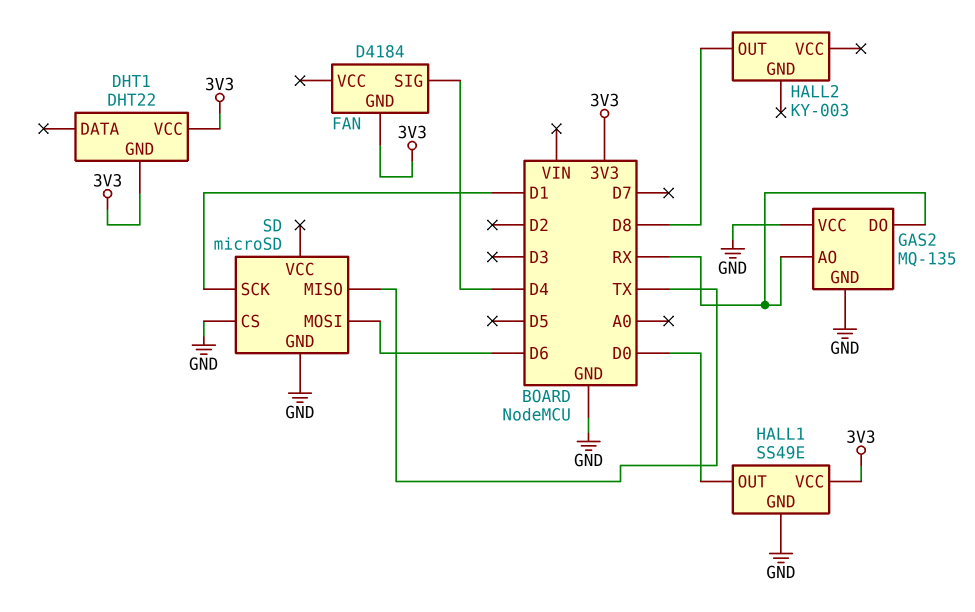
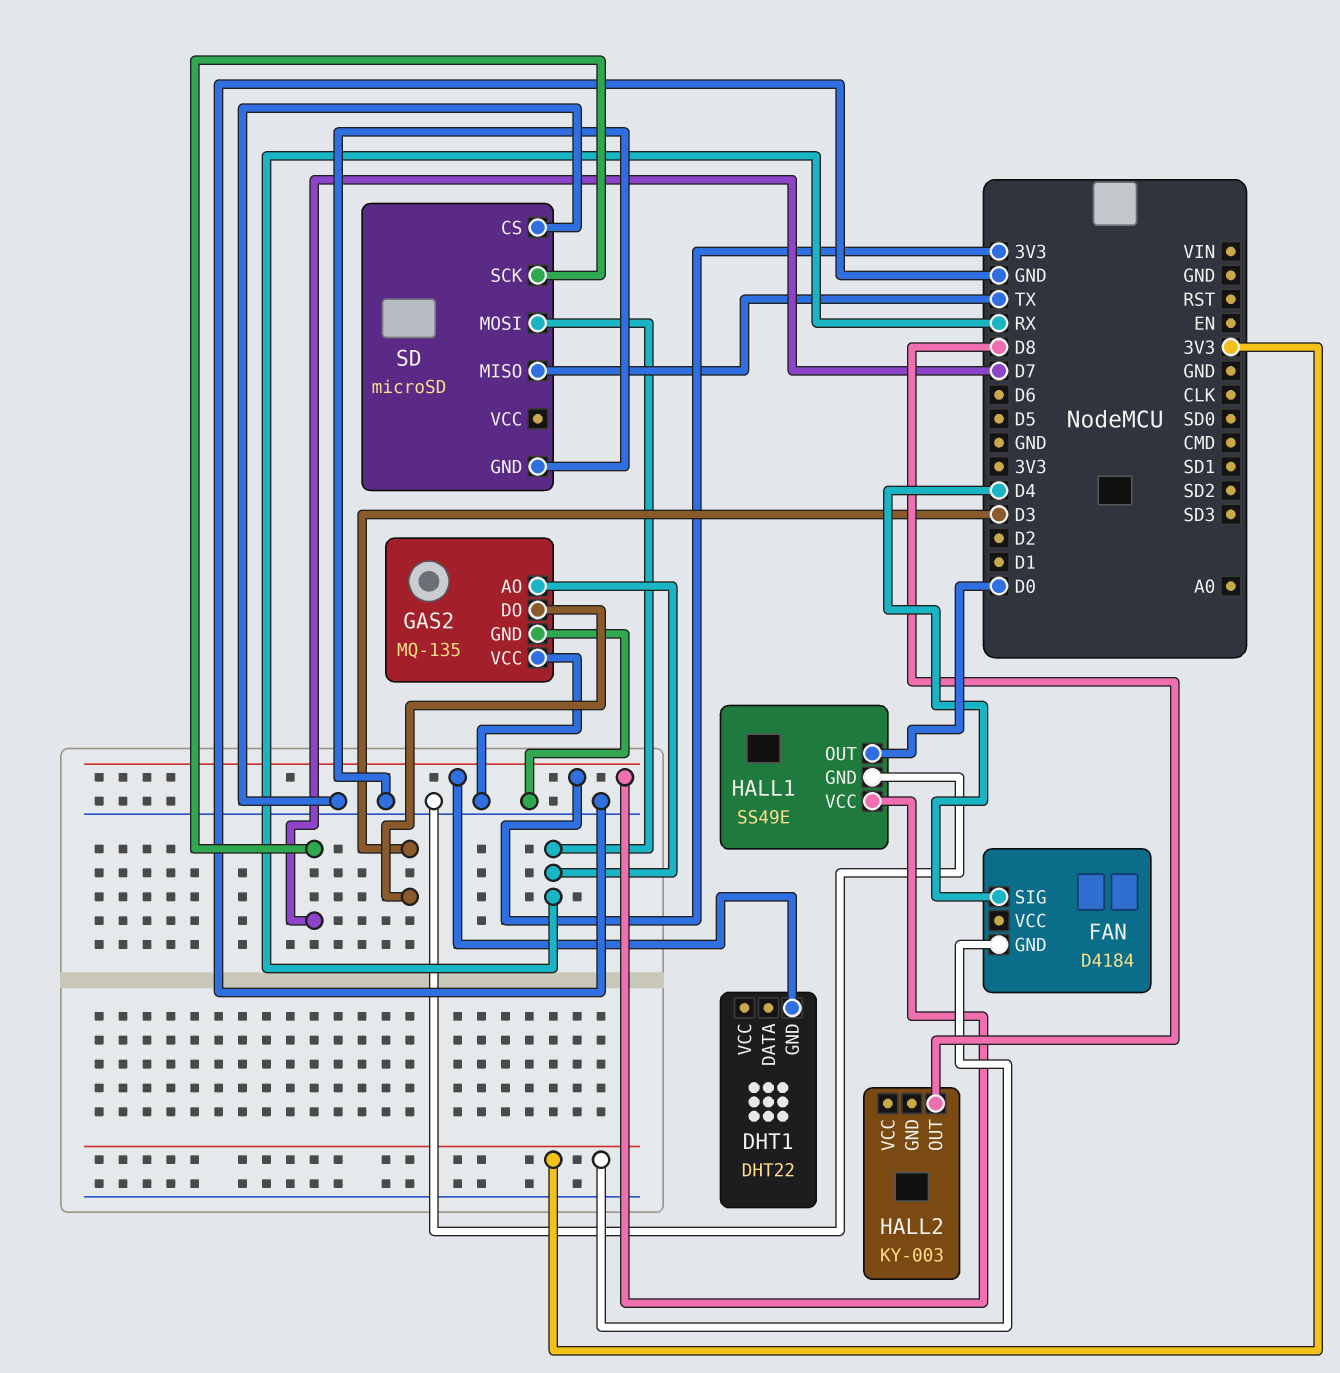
DHT1 pin VCC: 3V3 -> none
GAS2 pin DO: RX -> D3
SD pin MOSI: D6 -> RX
SD pin SCK: D1 -> D7

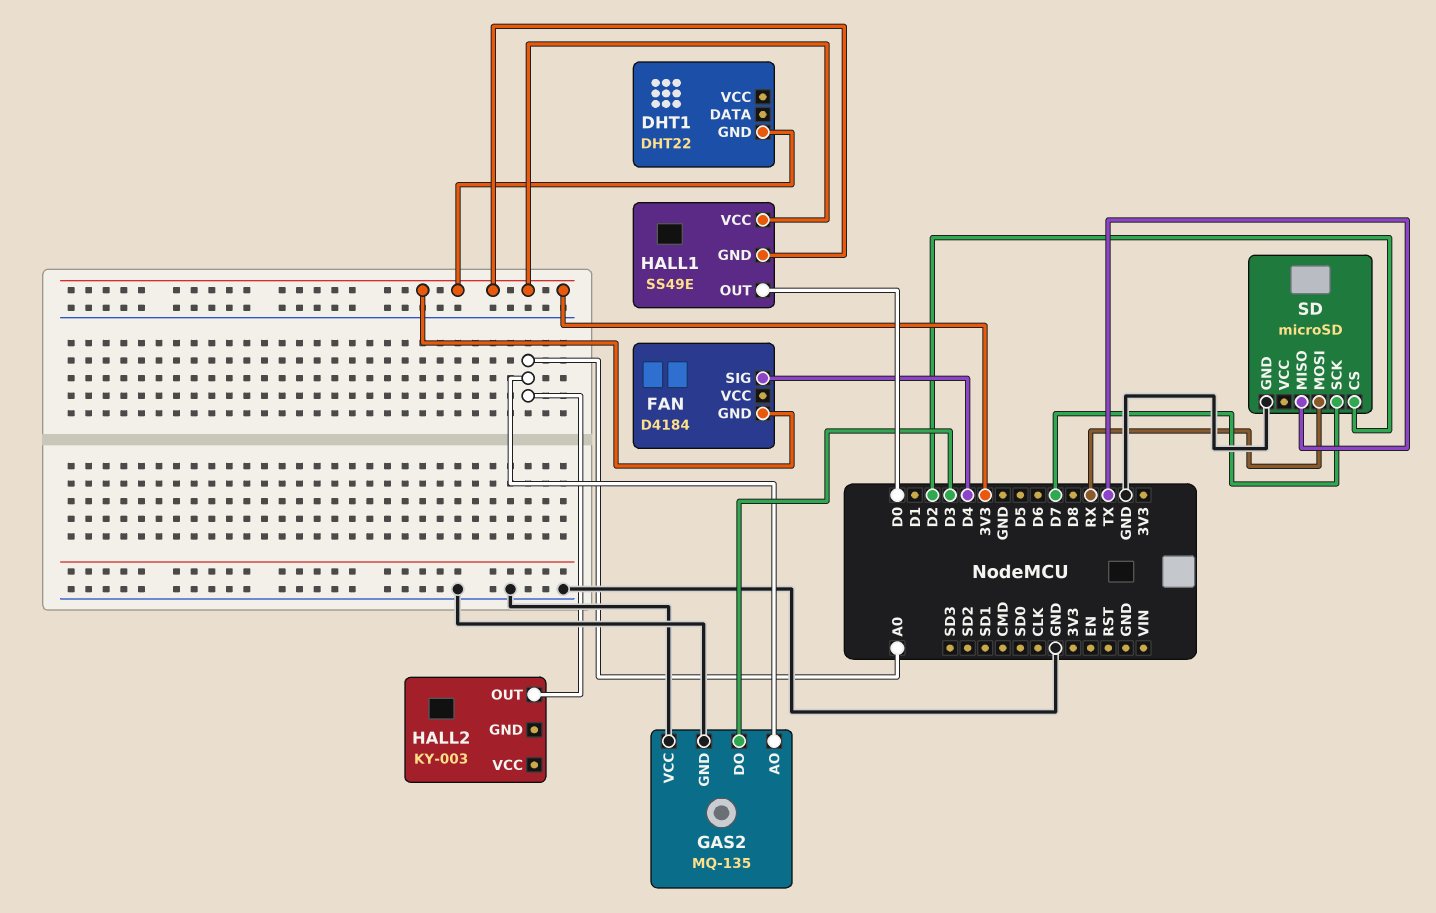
GAS2 pin AO: RX -> A0
HALL1 pin GND: GND -> 3V3
HALL2 pin OUT: D8 -> A0
SD pin CS: GND -> D2

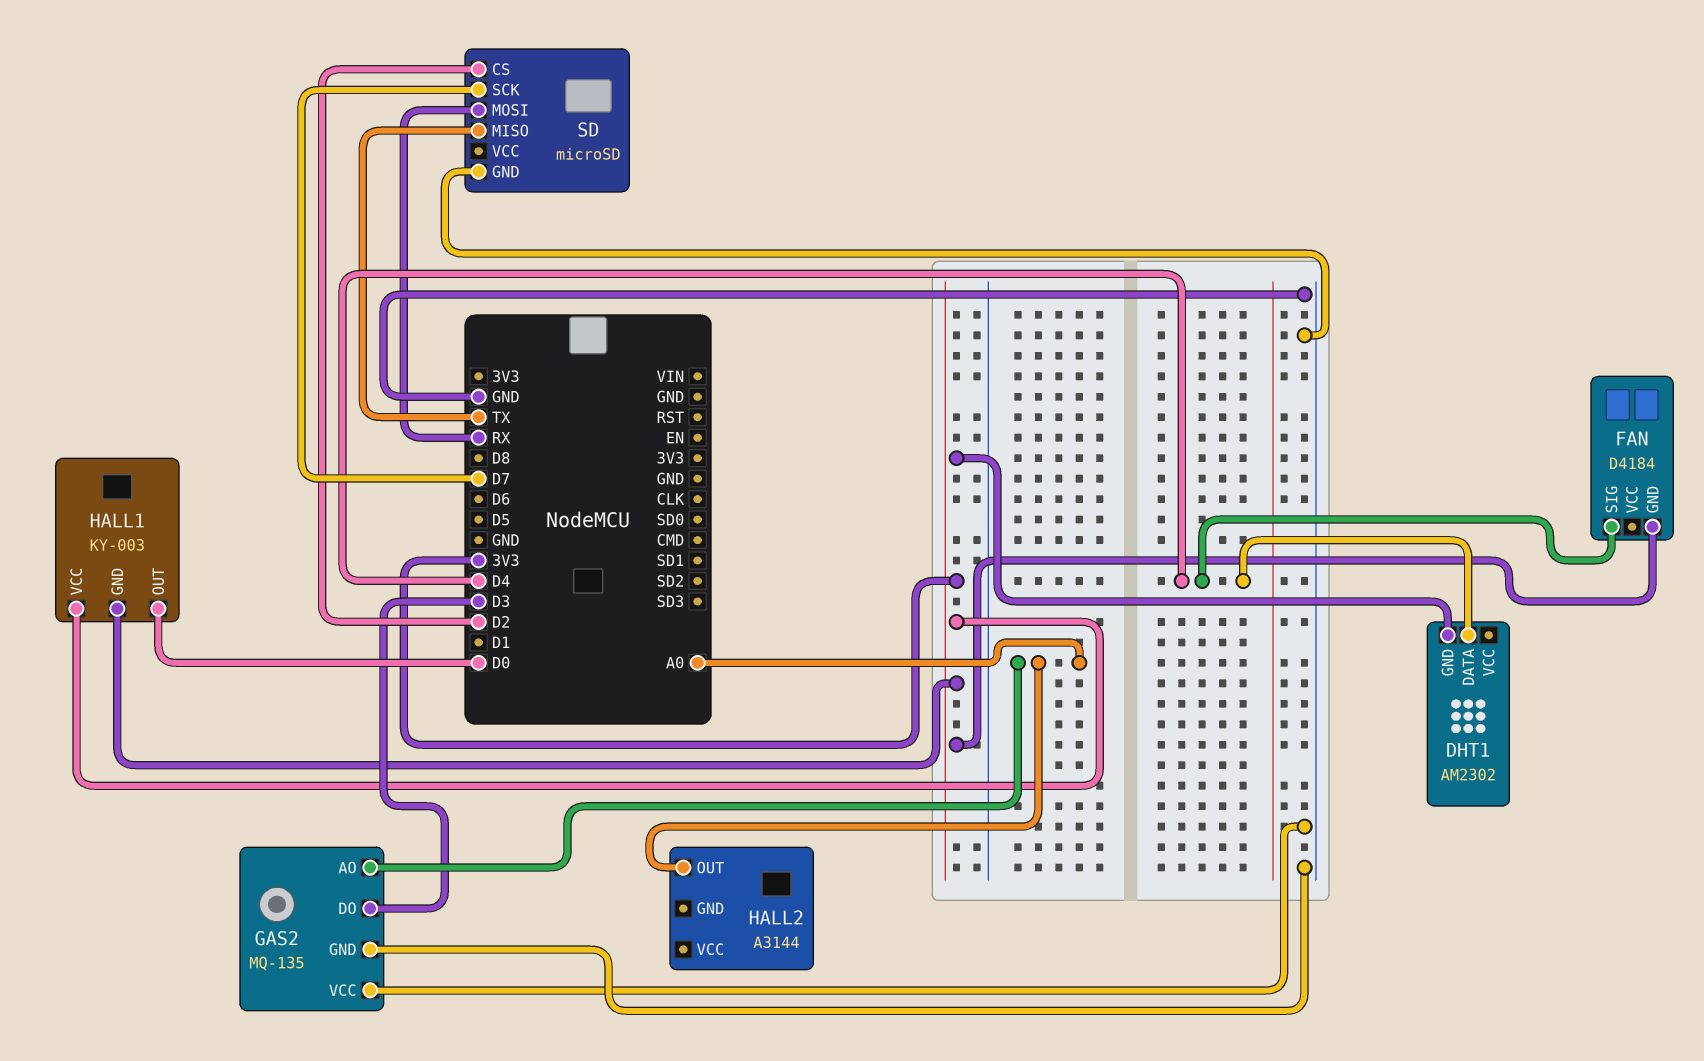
DHT1: DHT22 -> AM2302
DHT1 pin DATA: none -> D4
HALL1: SS49E -> KY-003
HALL2: KY-003 -> A3144

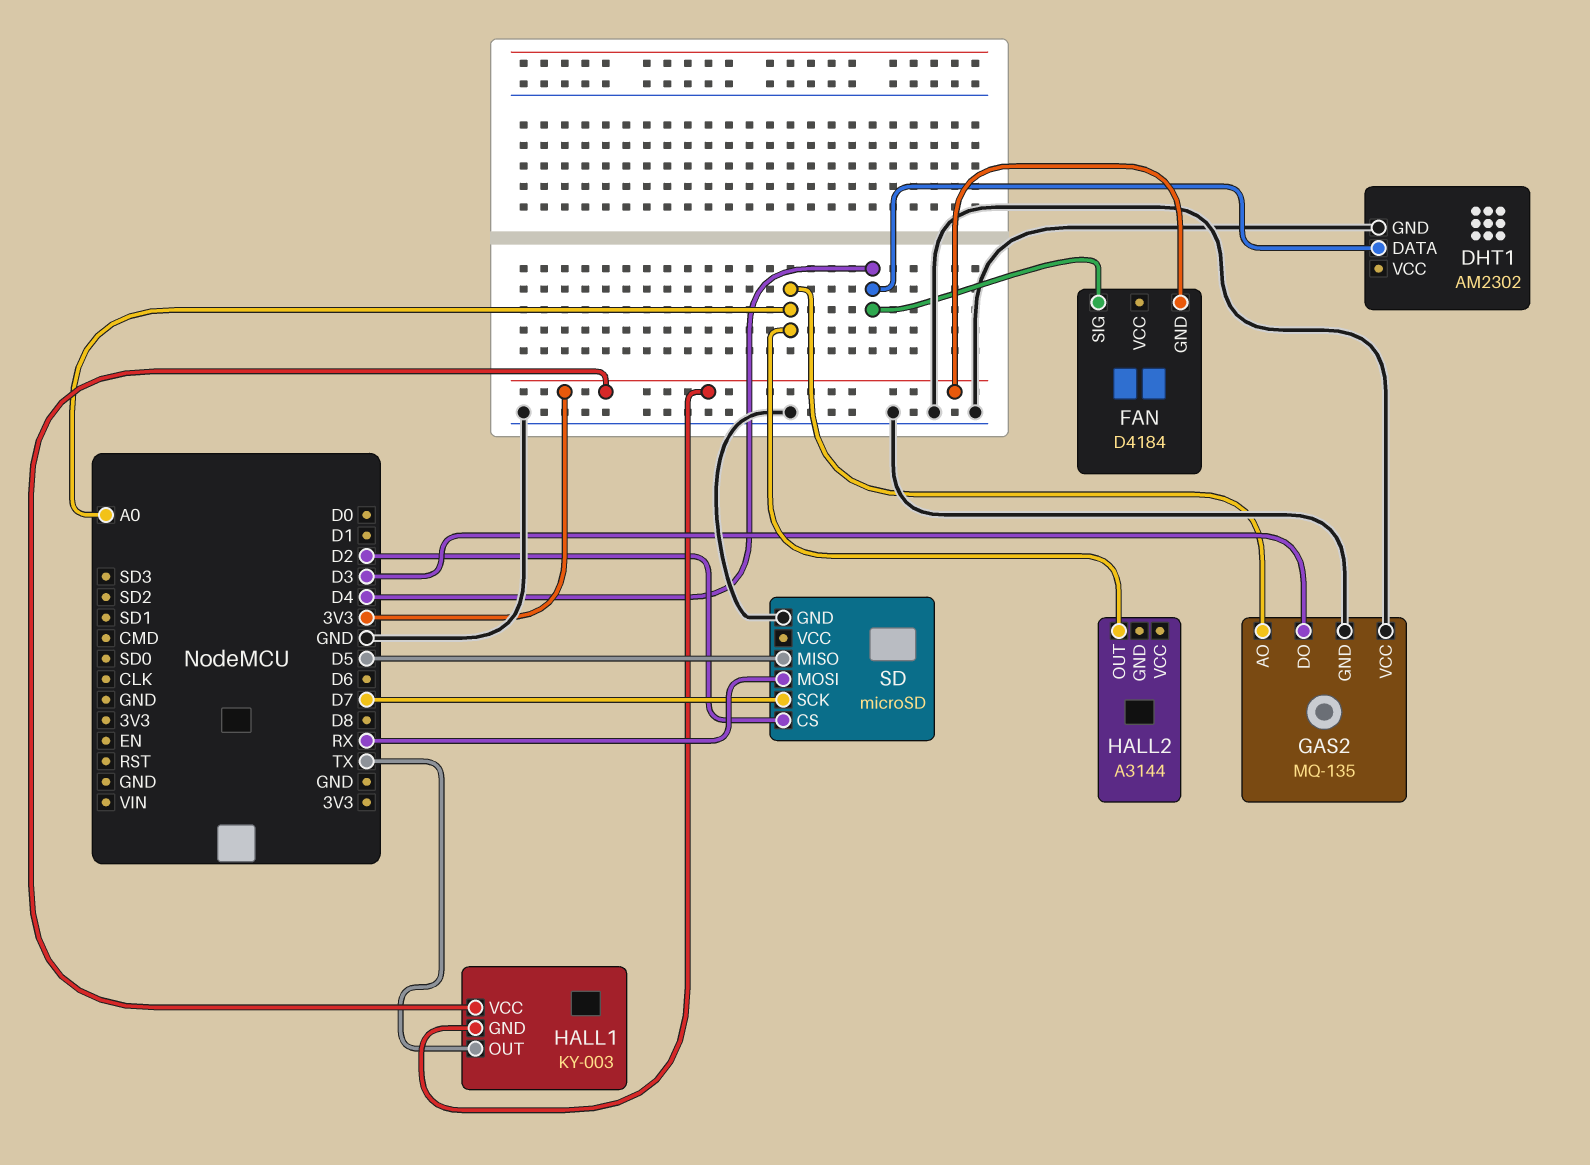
DHT1 pin GND: 3V3 -> GND
HALL1 pin OUT: D0 -> TX
SD pin MISO: TX -> D5

